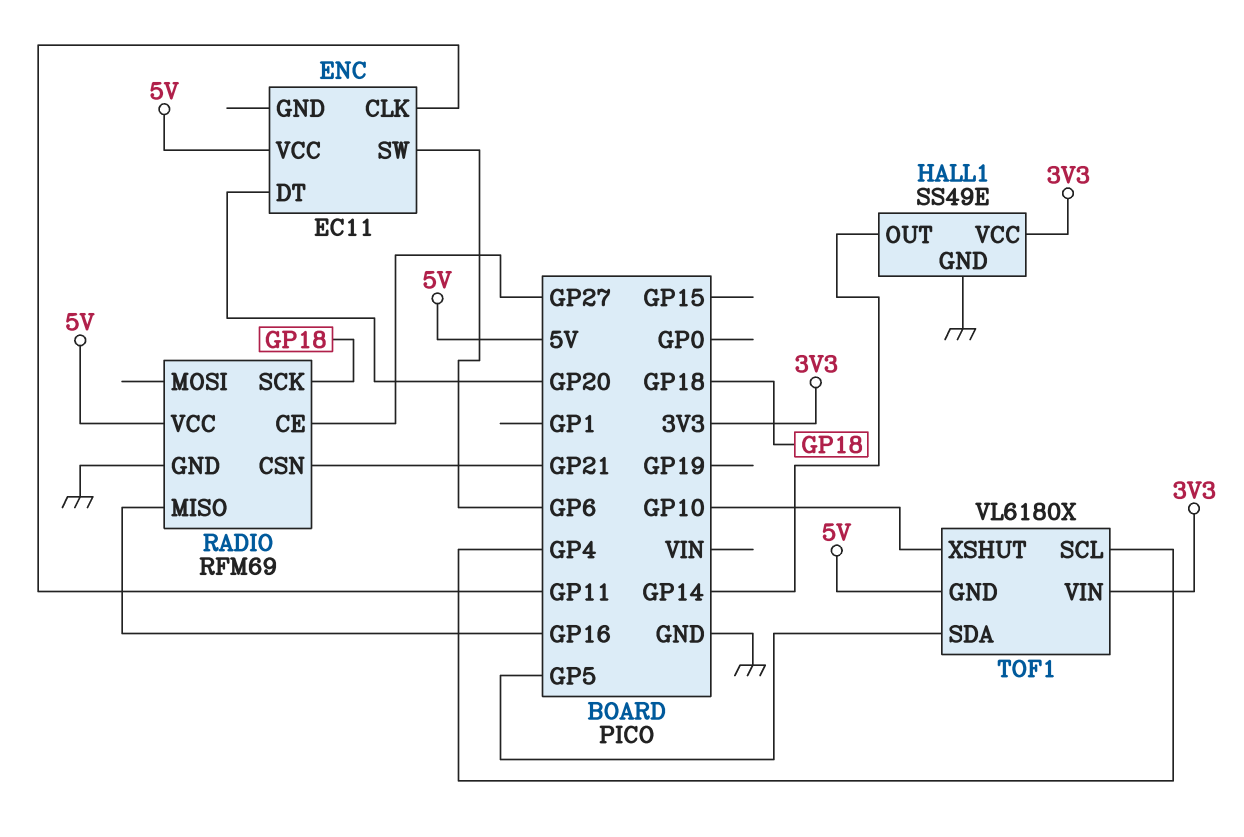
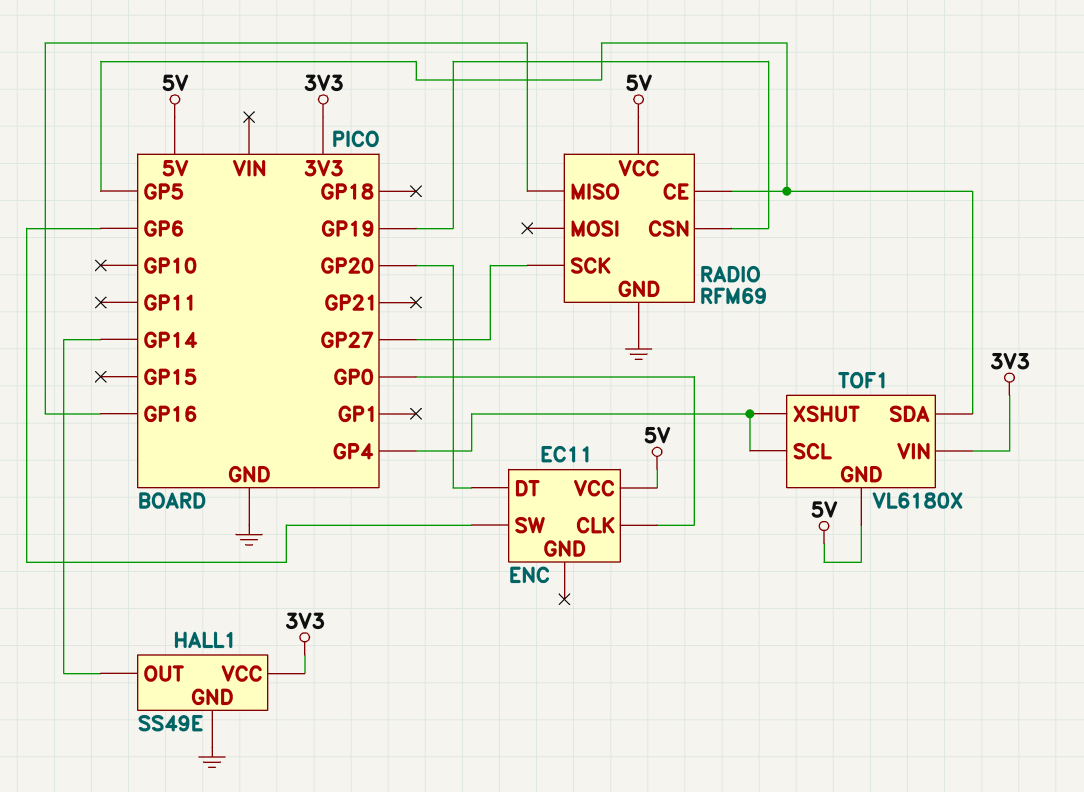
ENC pin CLK: GP11 -> GP0
RADIO pin CE: GP27 -> GP5
RADIO pin CSN: GP21 -> GP19
RADIO pin SCK: GP18 -> GP27
TOF1 pin XSHUT: GP10 -> GP4

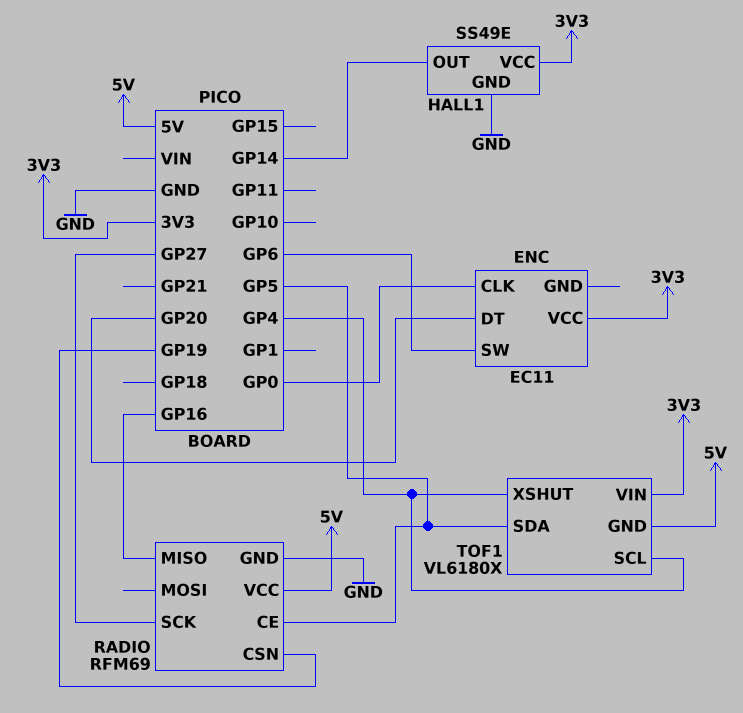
ENC pin VCC: 5V -> 3V3

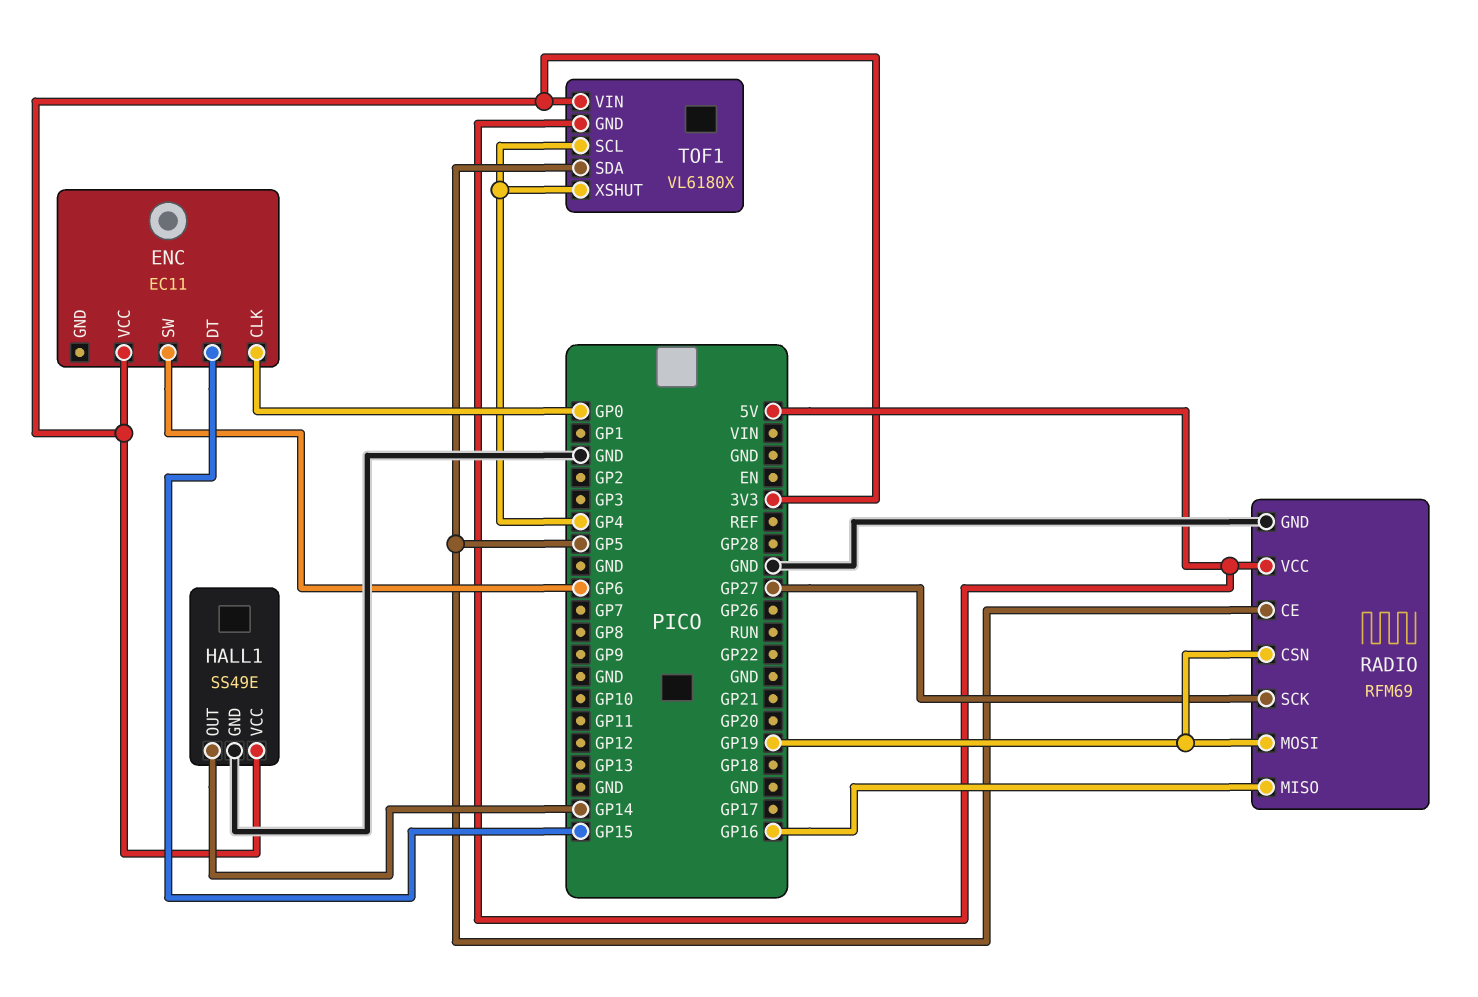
ENC pin DT: GP20 -> GP15
RADIO pin MOSI: none -> GP19

